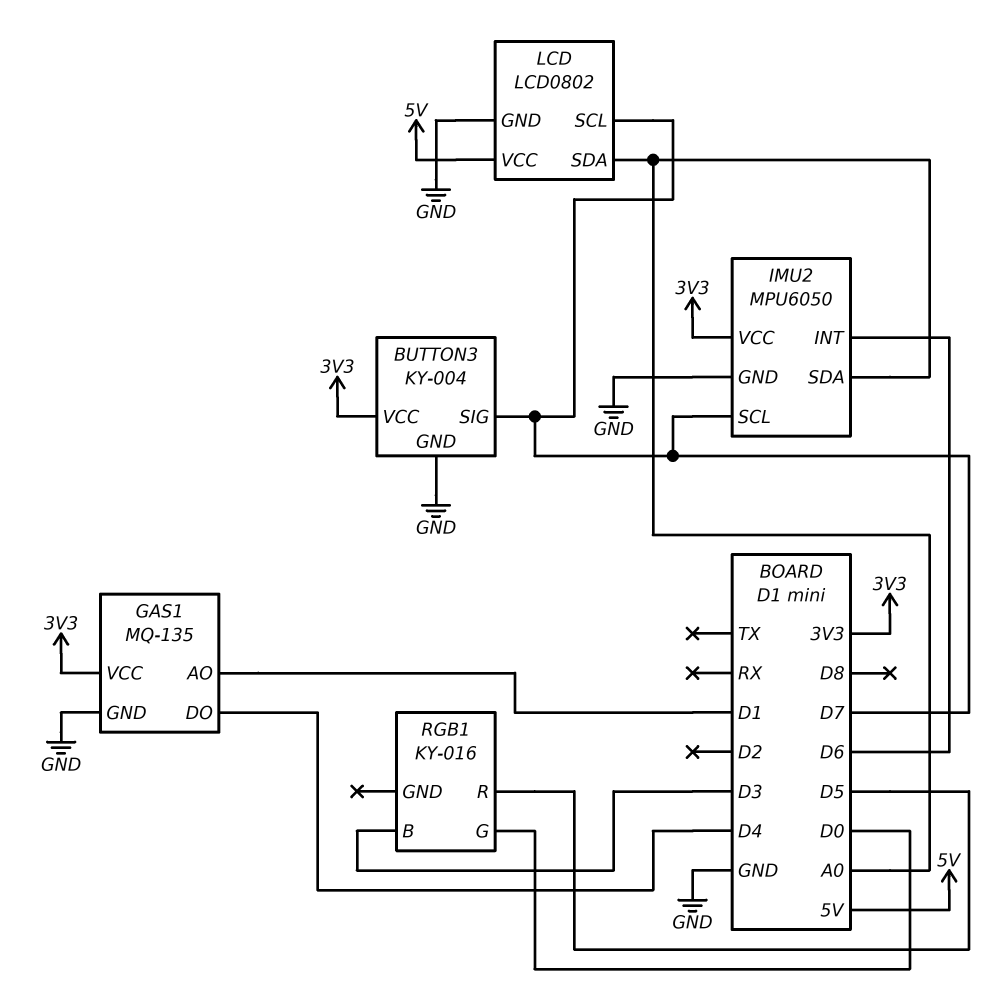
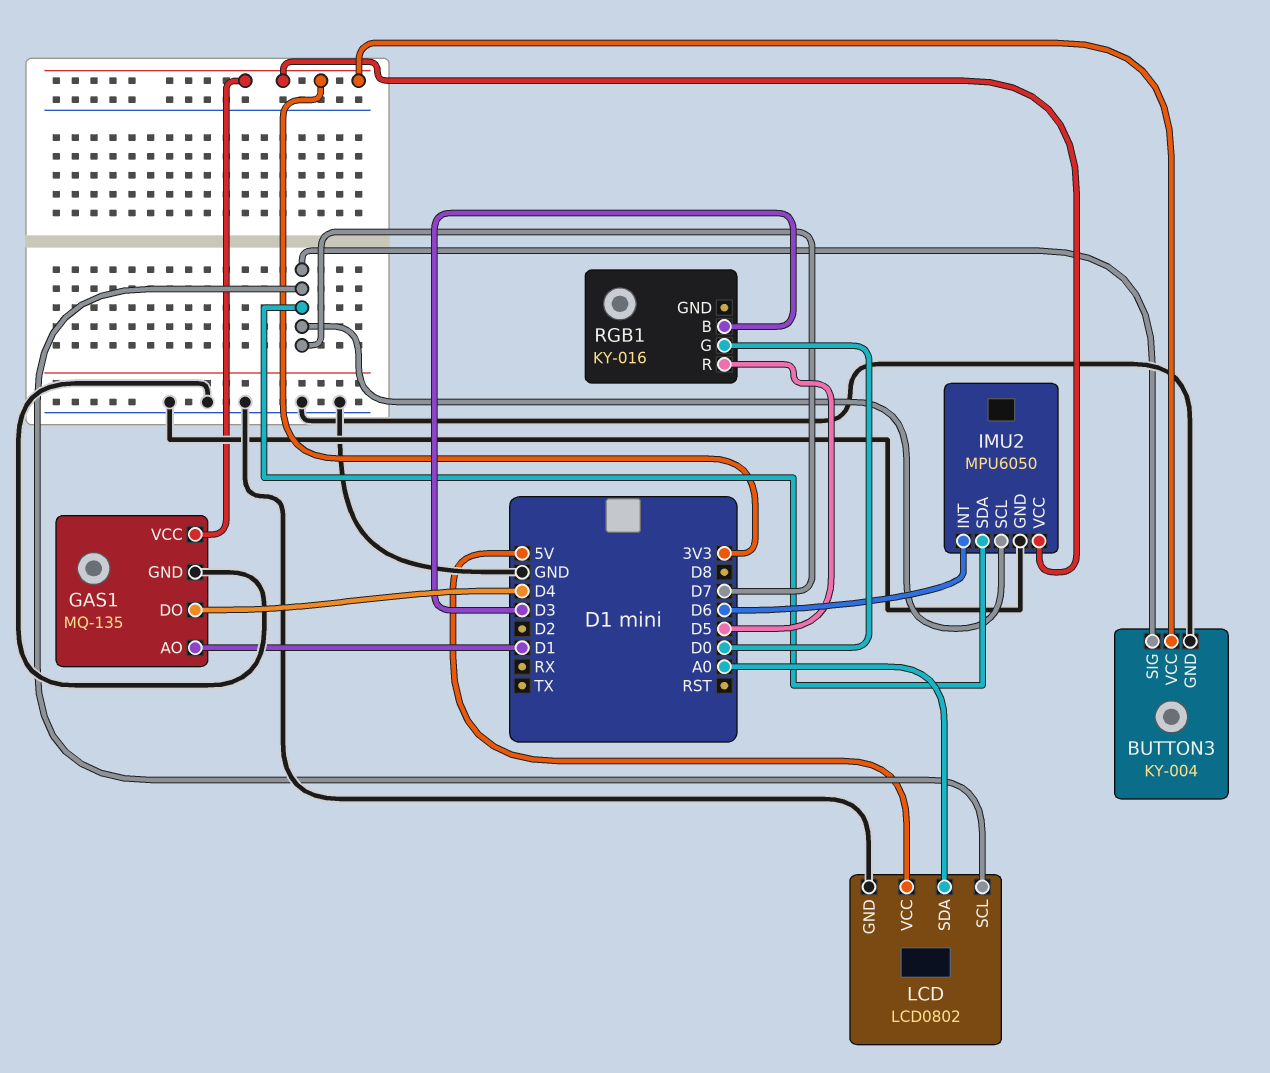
IMU2 pin SDA: A0 -> D7

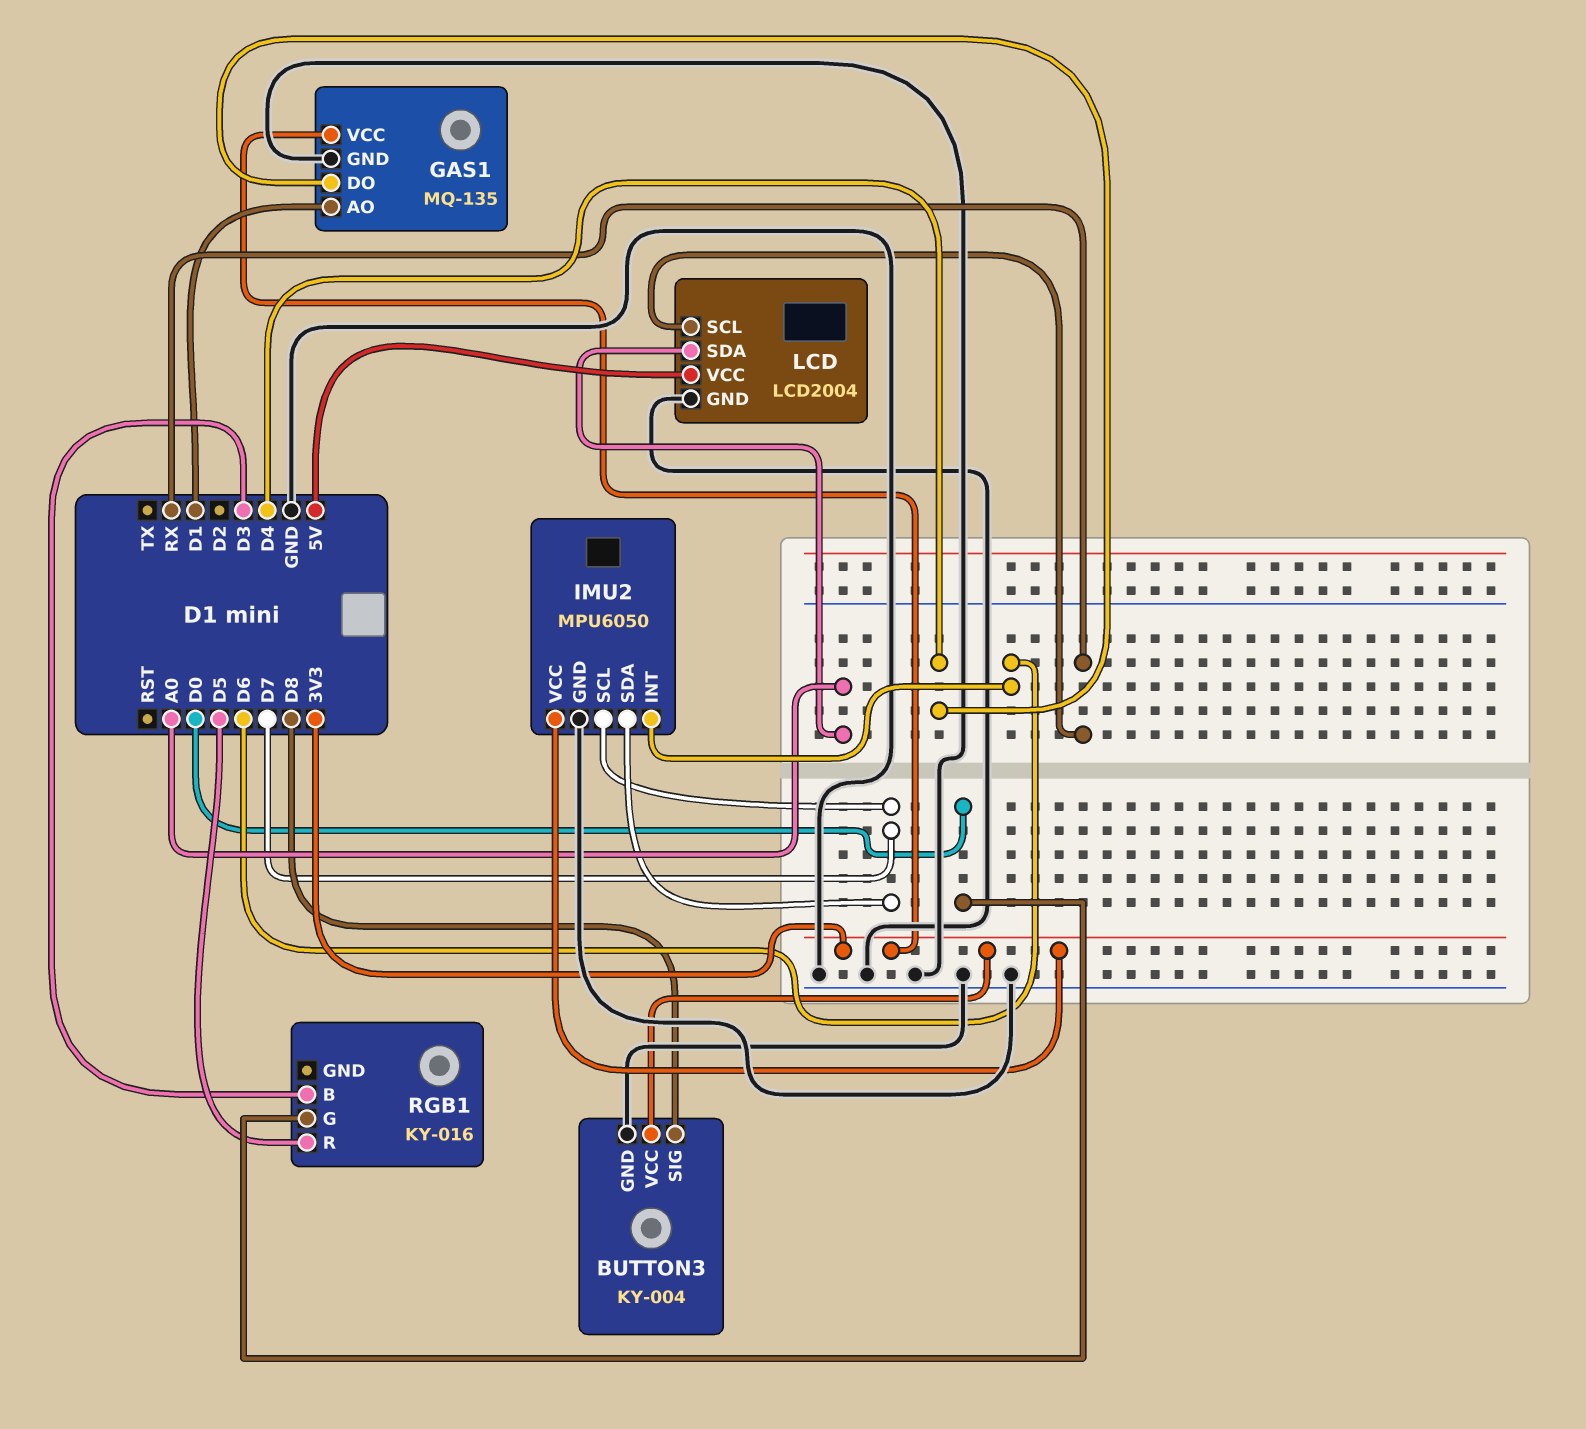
BUTTON3 pin SIG: D7 -> D8
LCD: LCD0802 -> LCD2004
LCD pin SCL: D7 -> RX

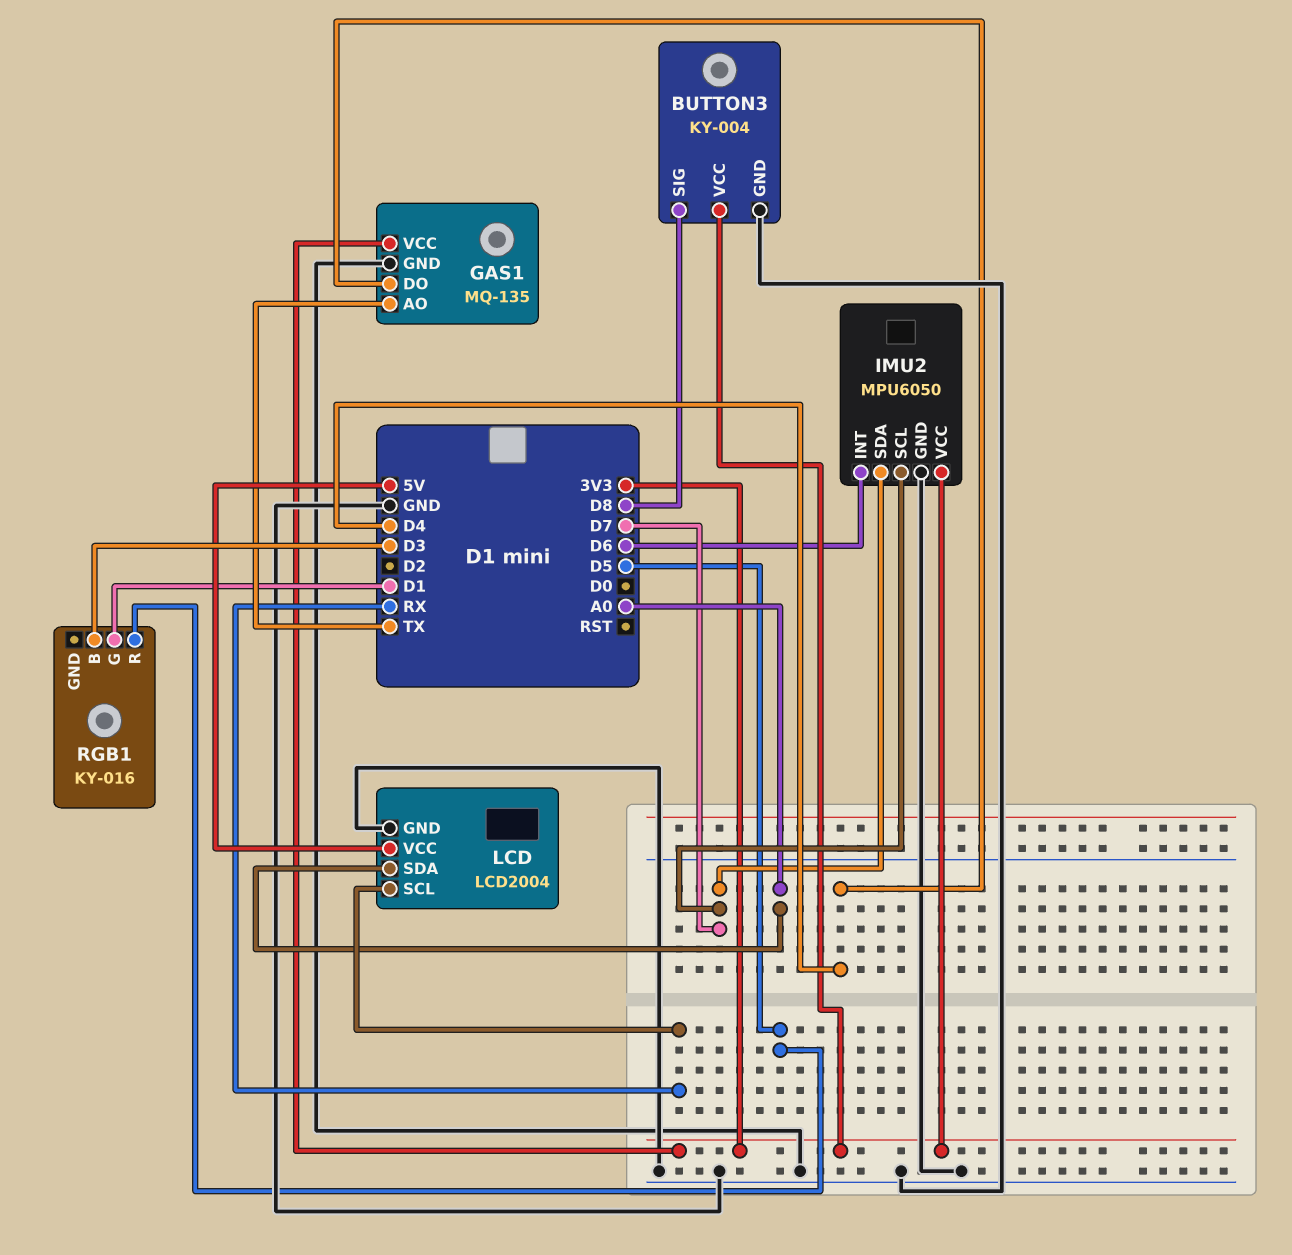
GAS1 pin AO: D1 -> TX
RGB1 pin G: D0 -> D1

